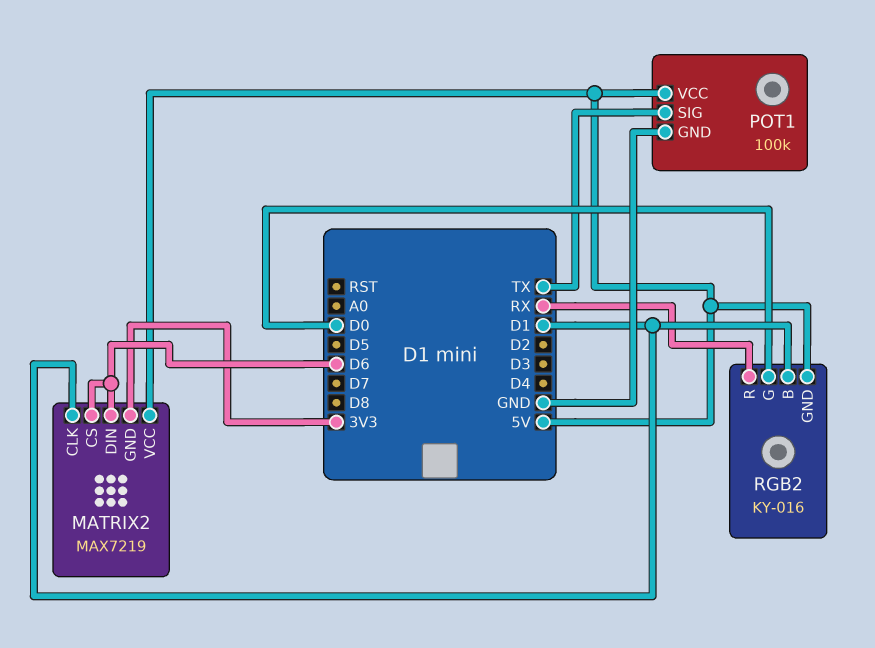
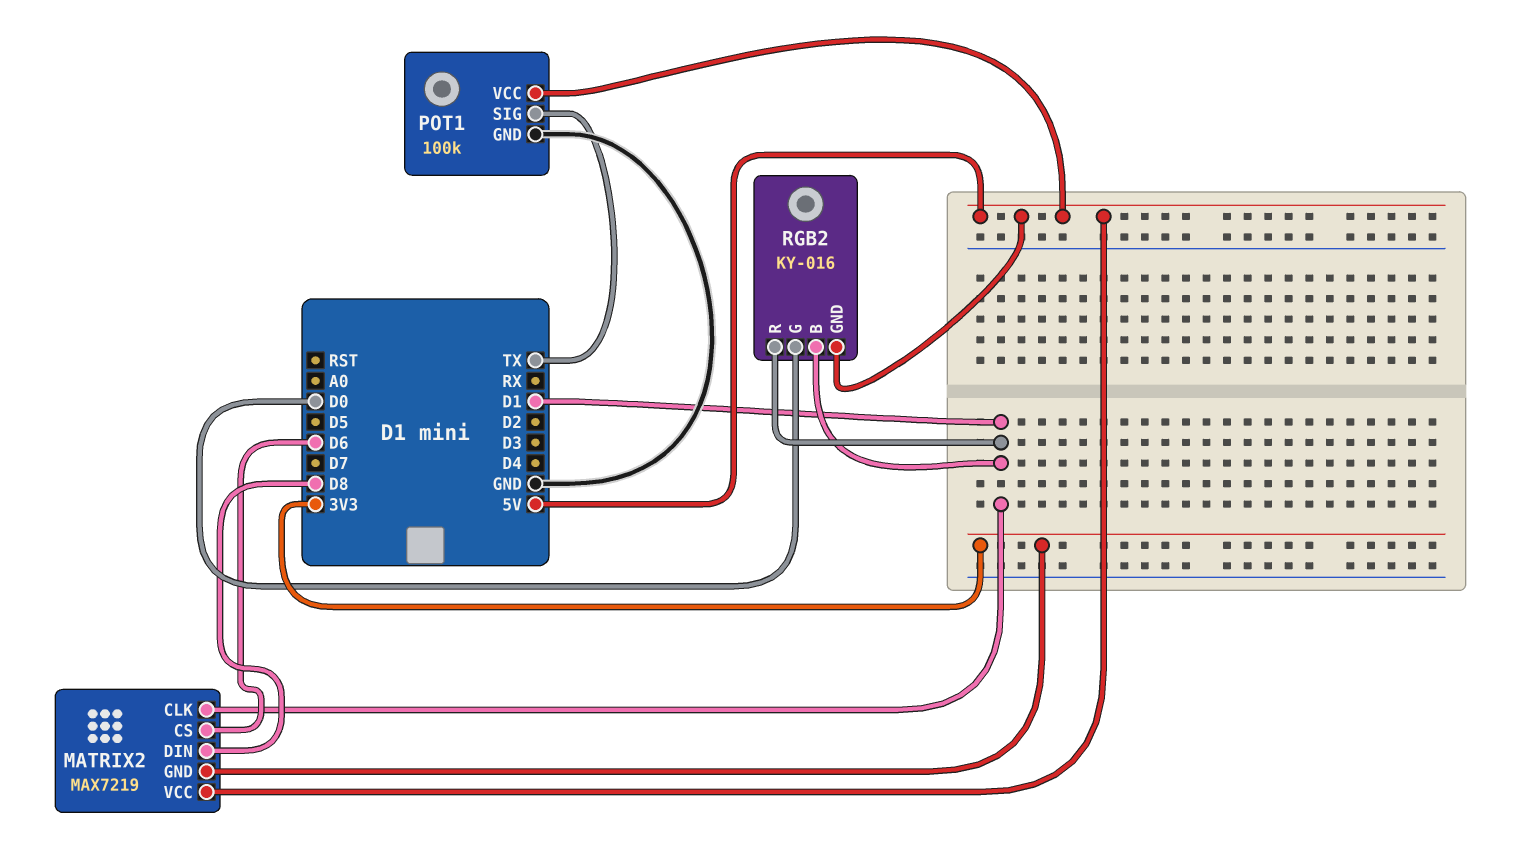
MATRIX2 pin DIN: D6 -> D8
RGB2 pin R: RX -> D1

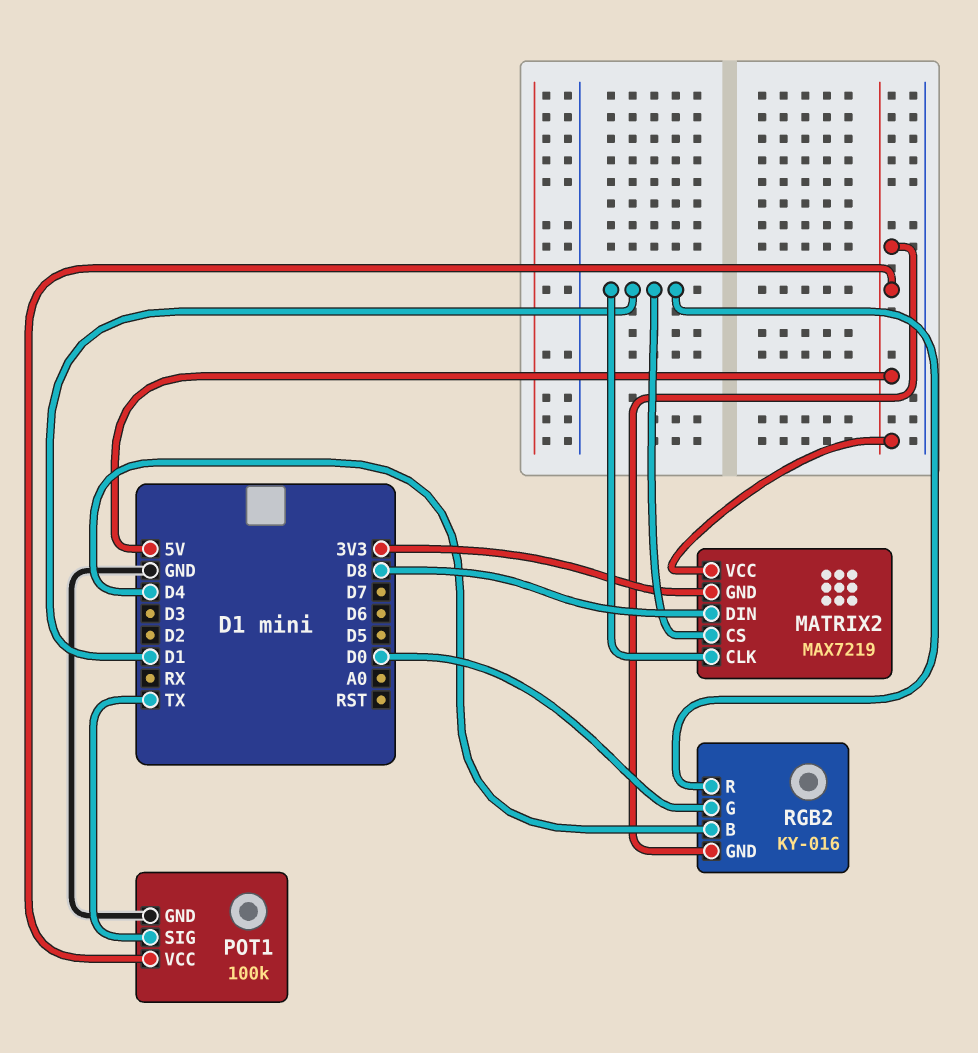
MATRIX2 pin CS: D6 -> D1
RGB2 pin B: D1 -> D4

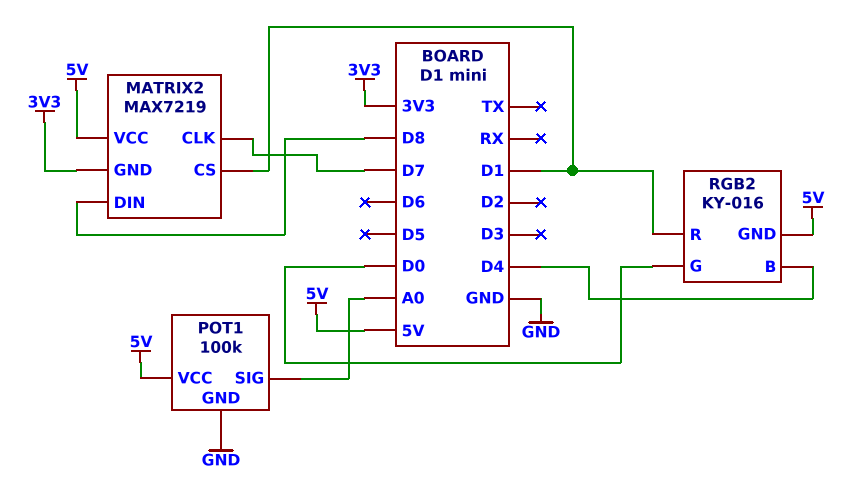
MATRIX2 pin CLK: D1 -> D7
POT1 pin SIG: TX -> A0

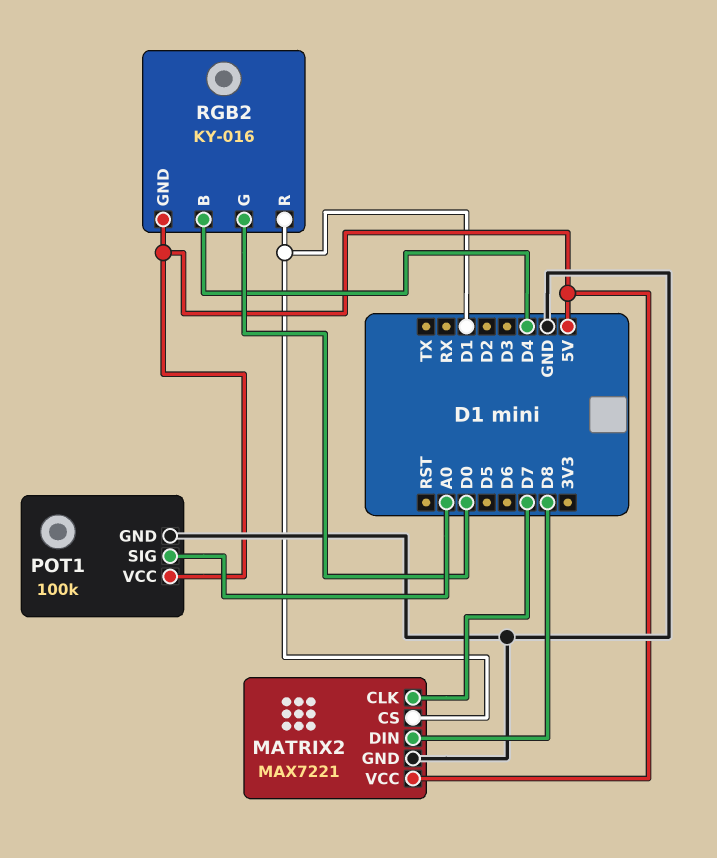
MATRIX2: MAX7219 -> MAX7221
MATRIX2 pin GND: 3V3 -> GND

